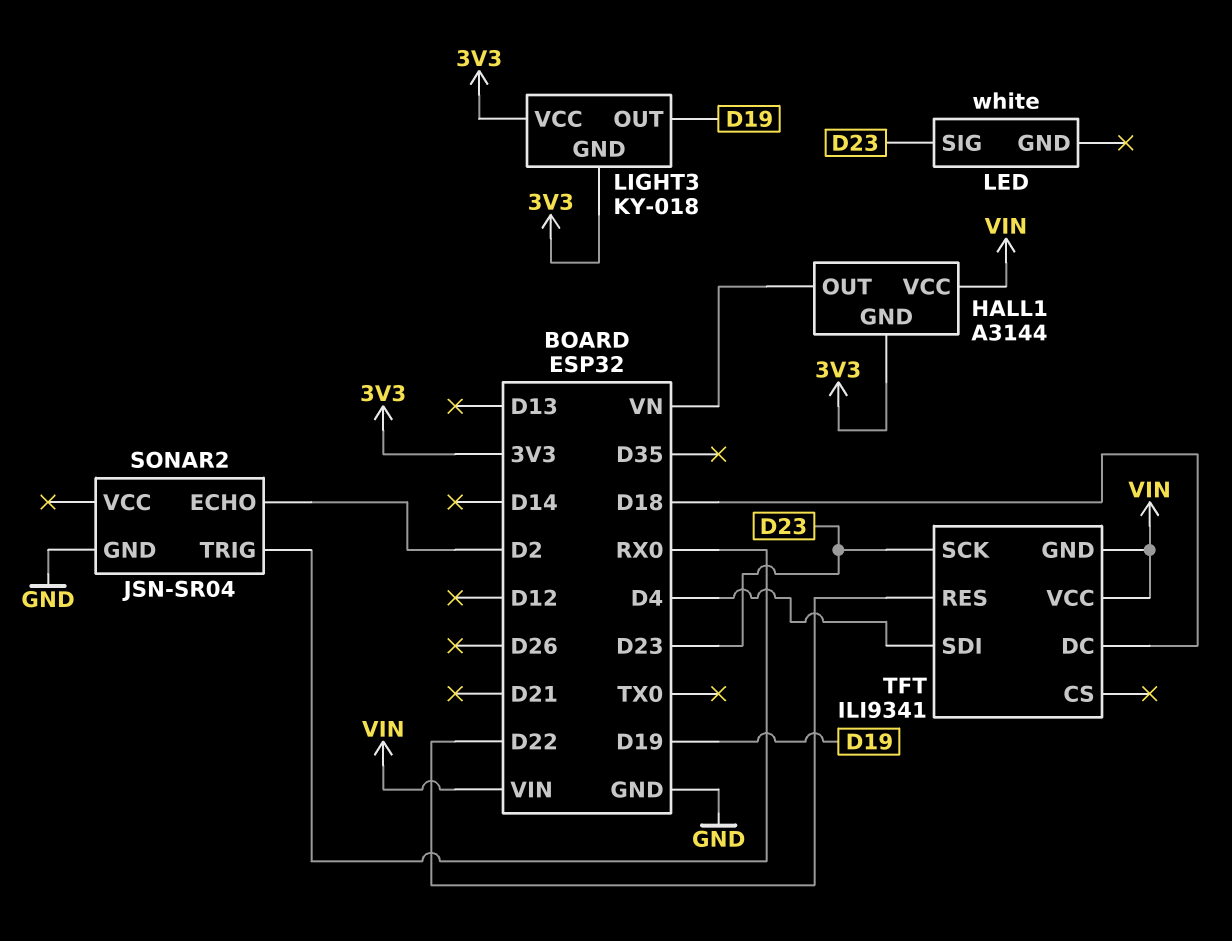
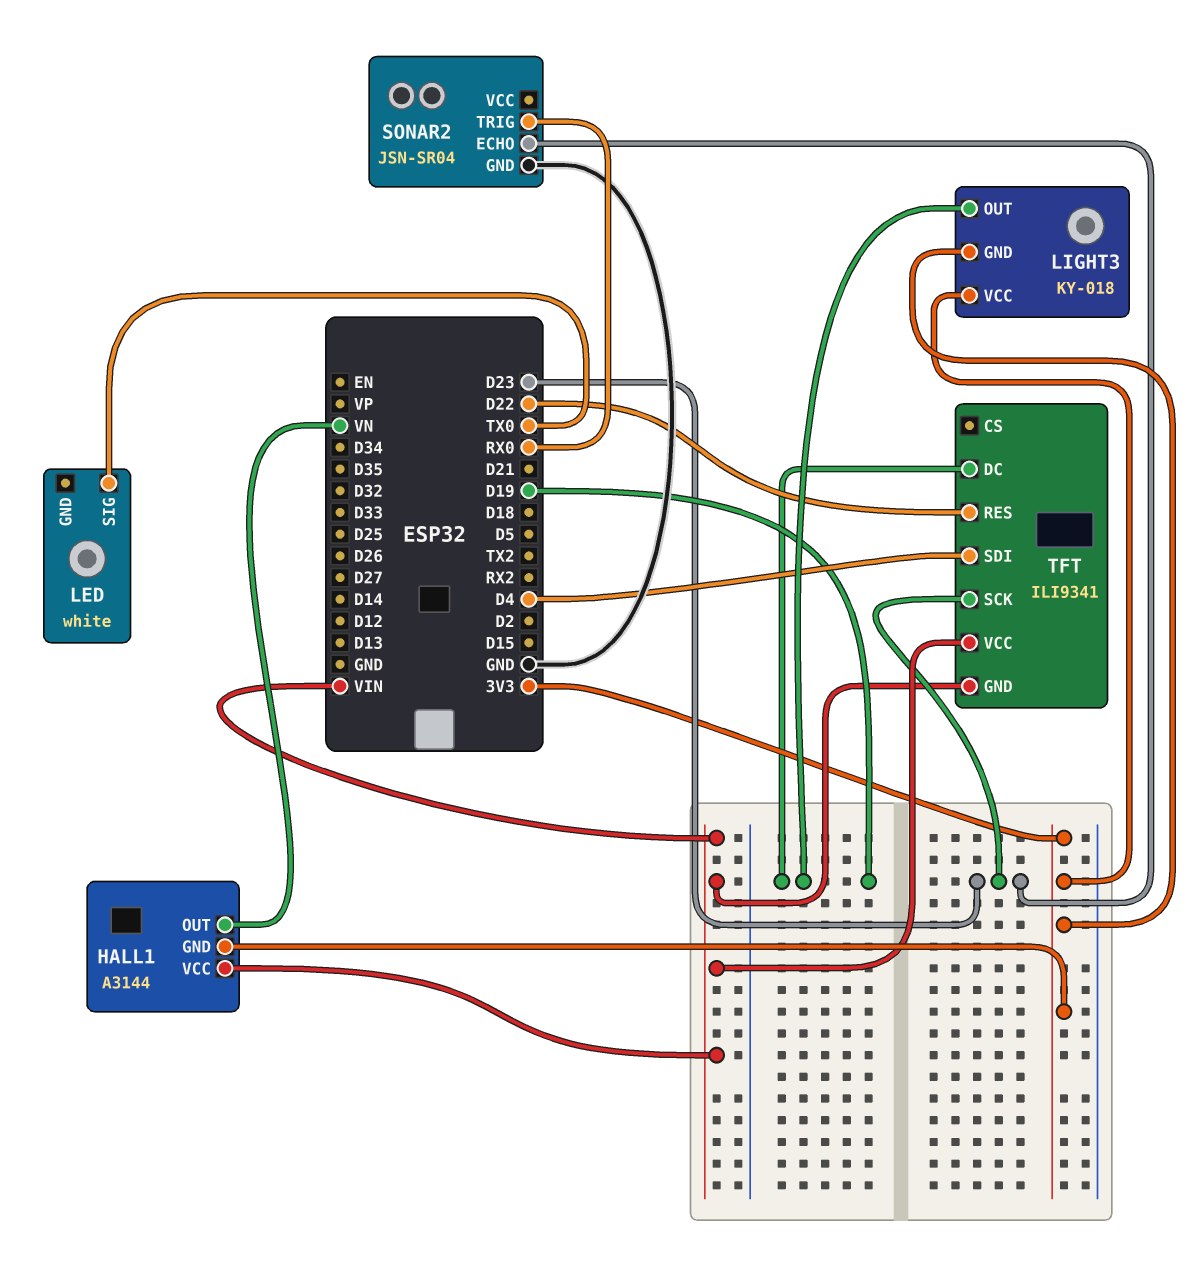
LED pin SIG: D23 -> TX0
SONAR2 pin ECHO: D2 -> D23
TFT pin DC: D18 -> D19

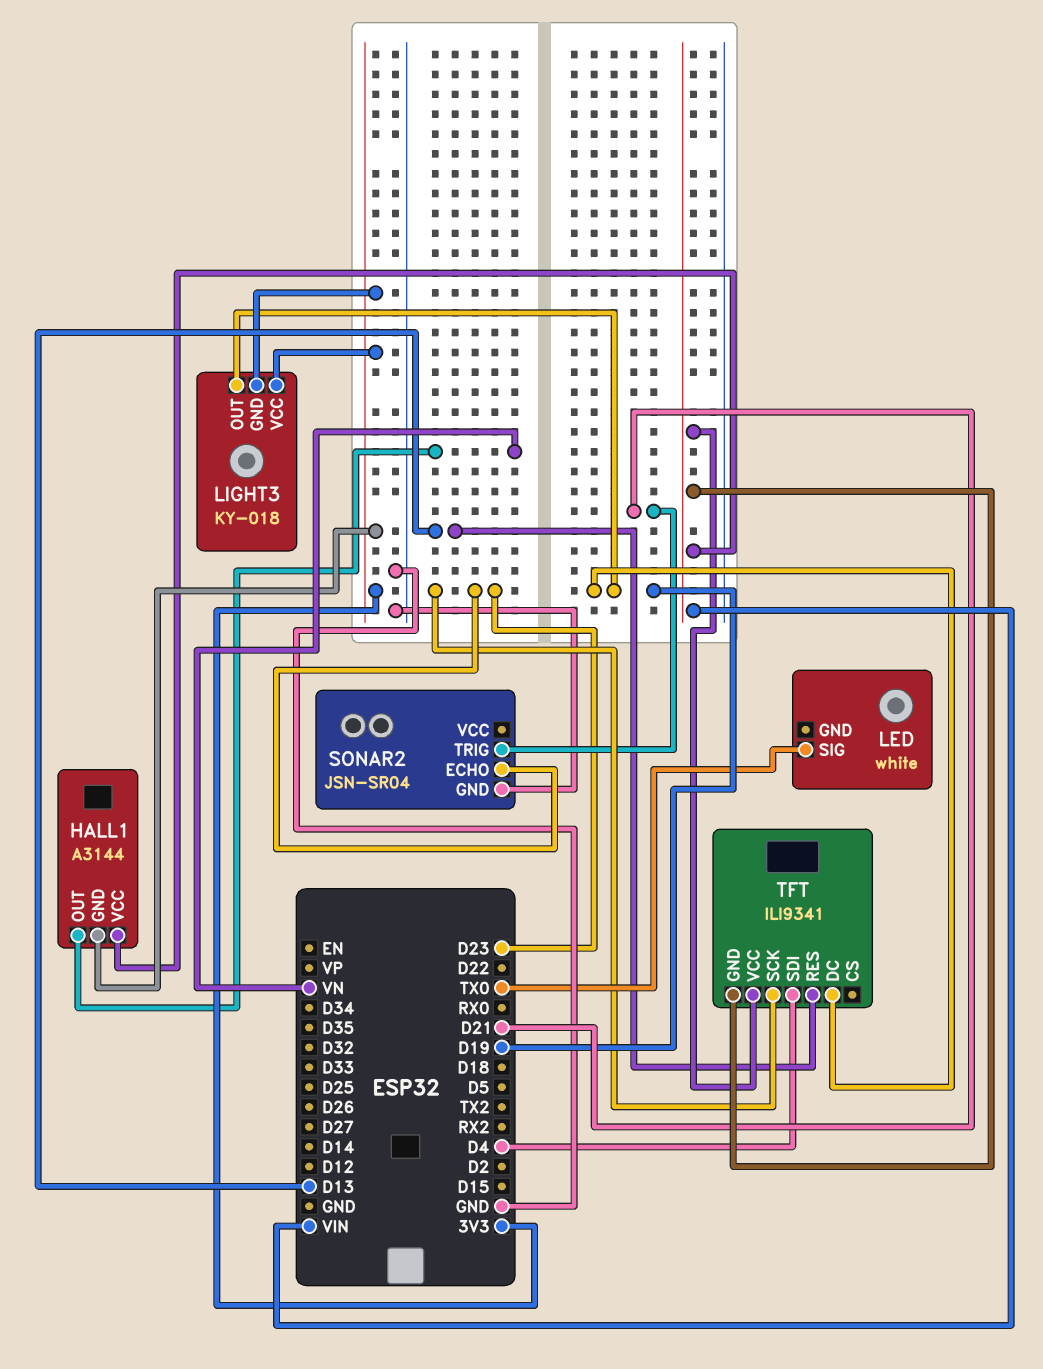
SONAR2 pin TRIG: RX0 -> D21
TFT pin RES: D22 -> D13

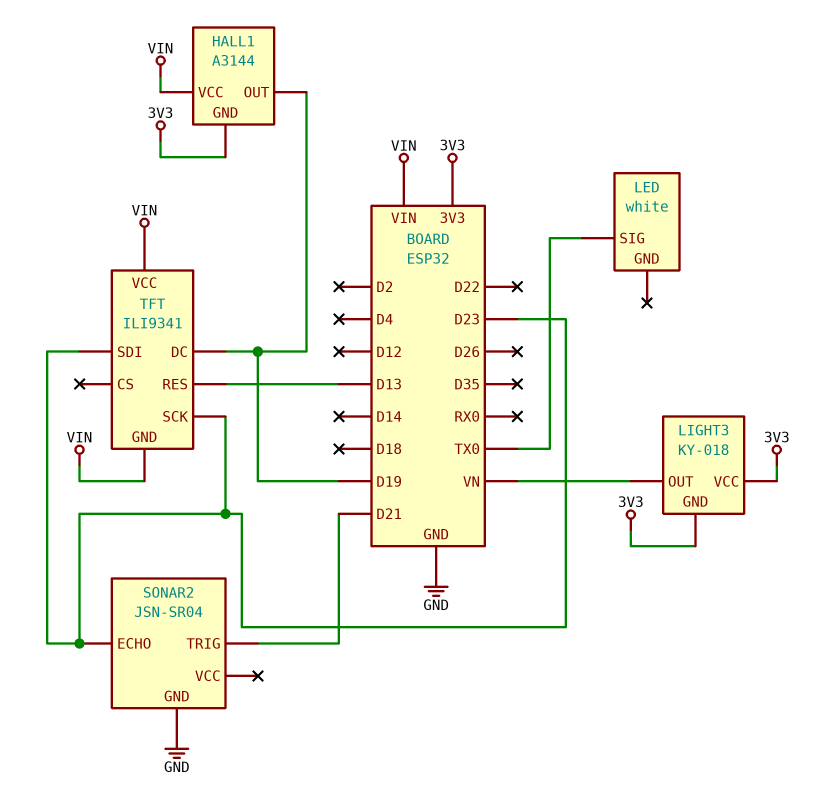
HALL1 pin OUT: VN -> D19
LIGHT3 pin OUT: D19 -> VN
TFT pin SDI: D4 -> D23

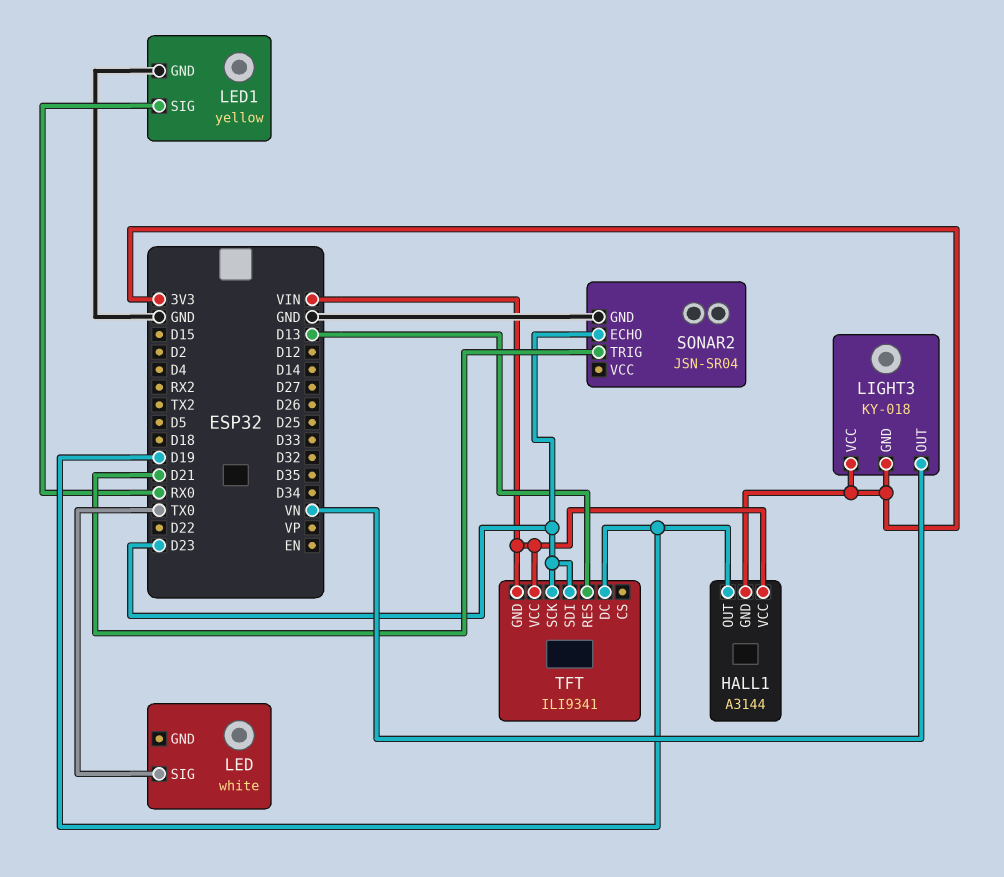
LED1: none -> yellow
LED1 pin GND: none -> GND
LED1 pin SIG: none -> RX0

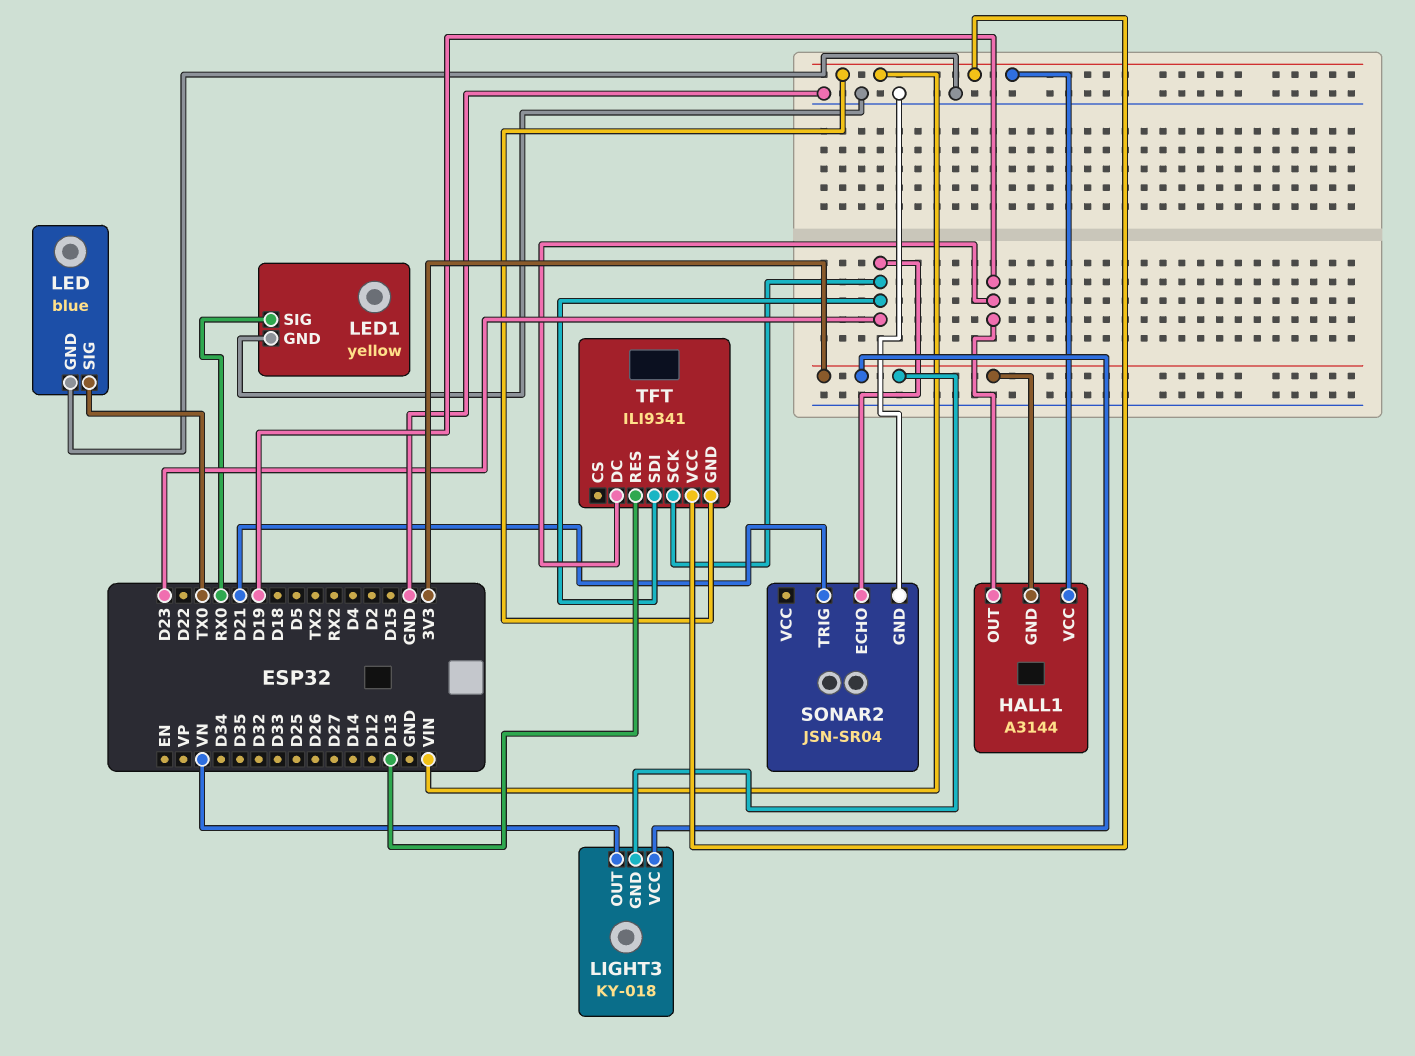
LED: white -> blue
LED pin GND: none -> GND

